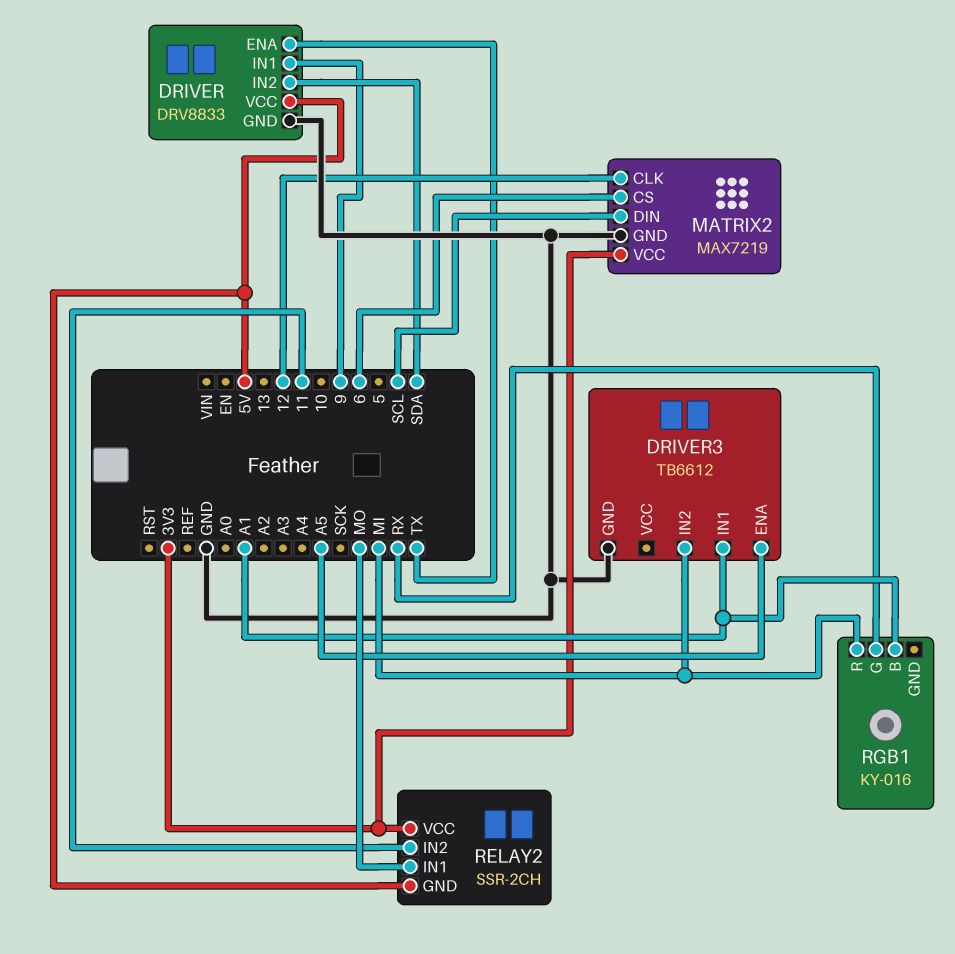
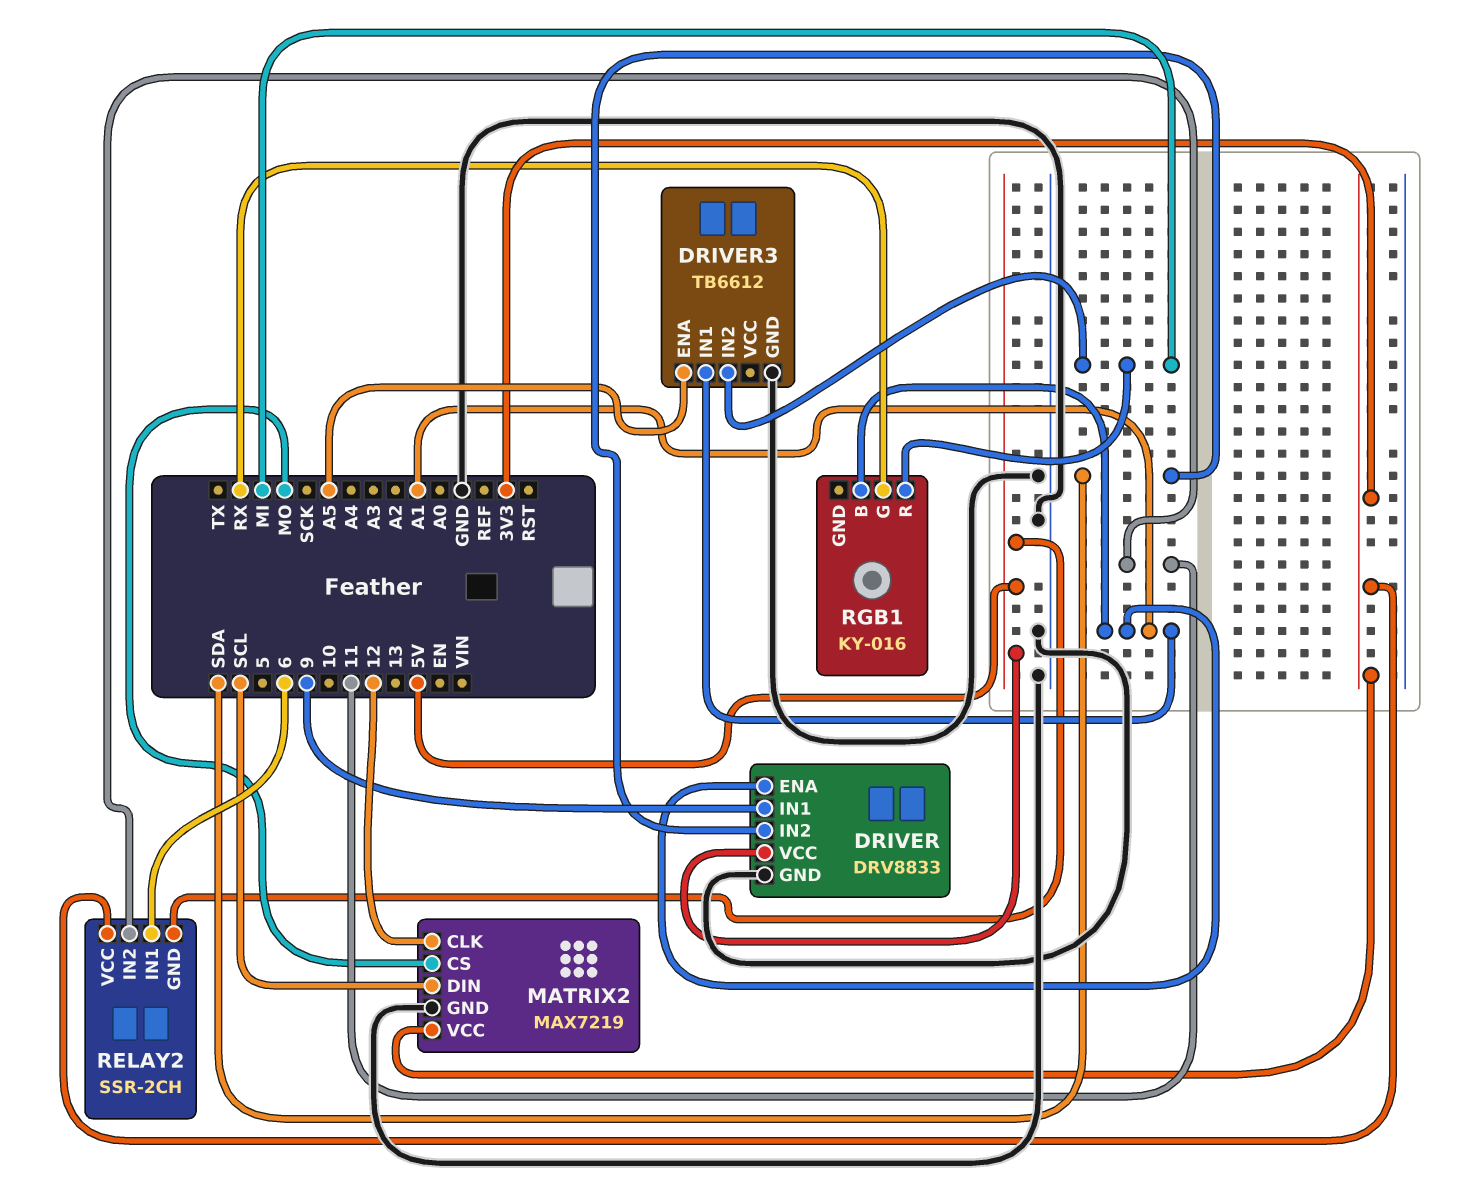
DRIVER pin ENA: TX -> A1
MATRIX2 pin CS: 6 -> MO
RELAY2 pin IN1: MO -> 6

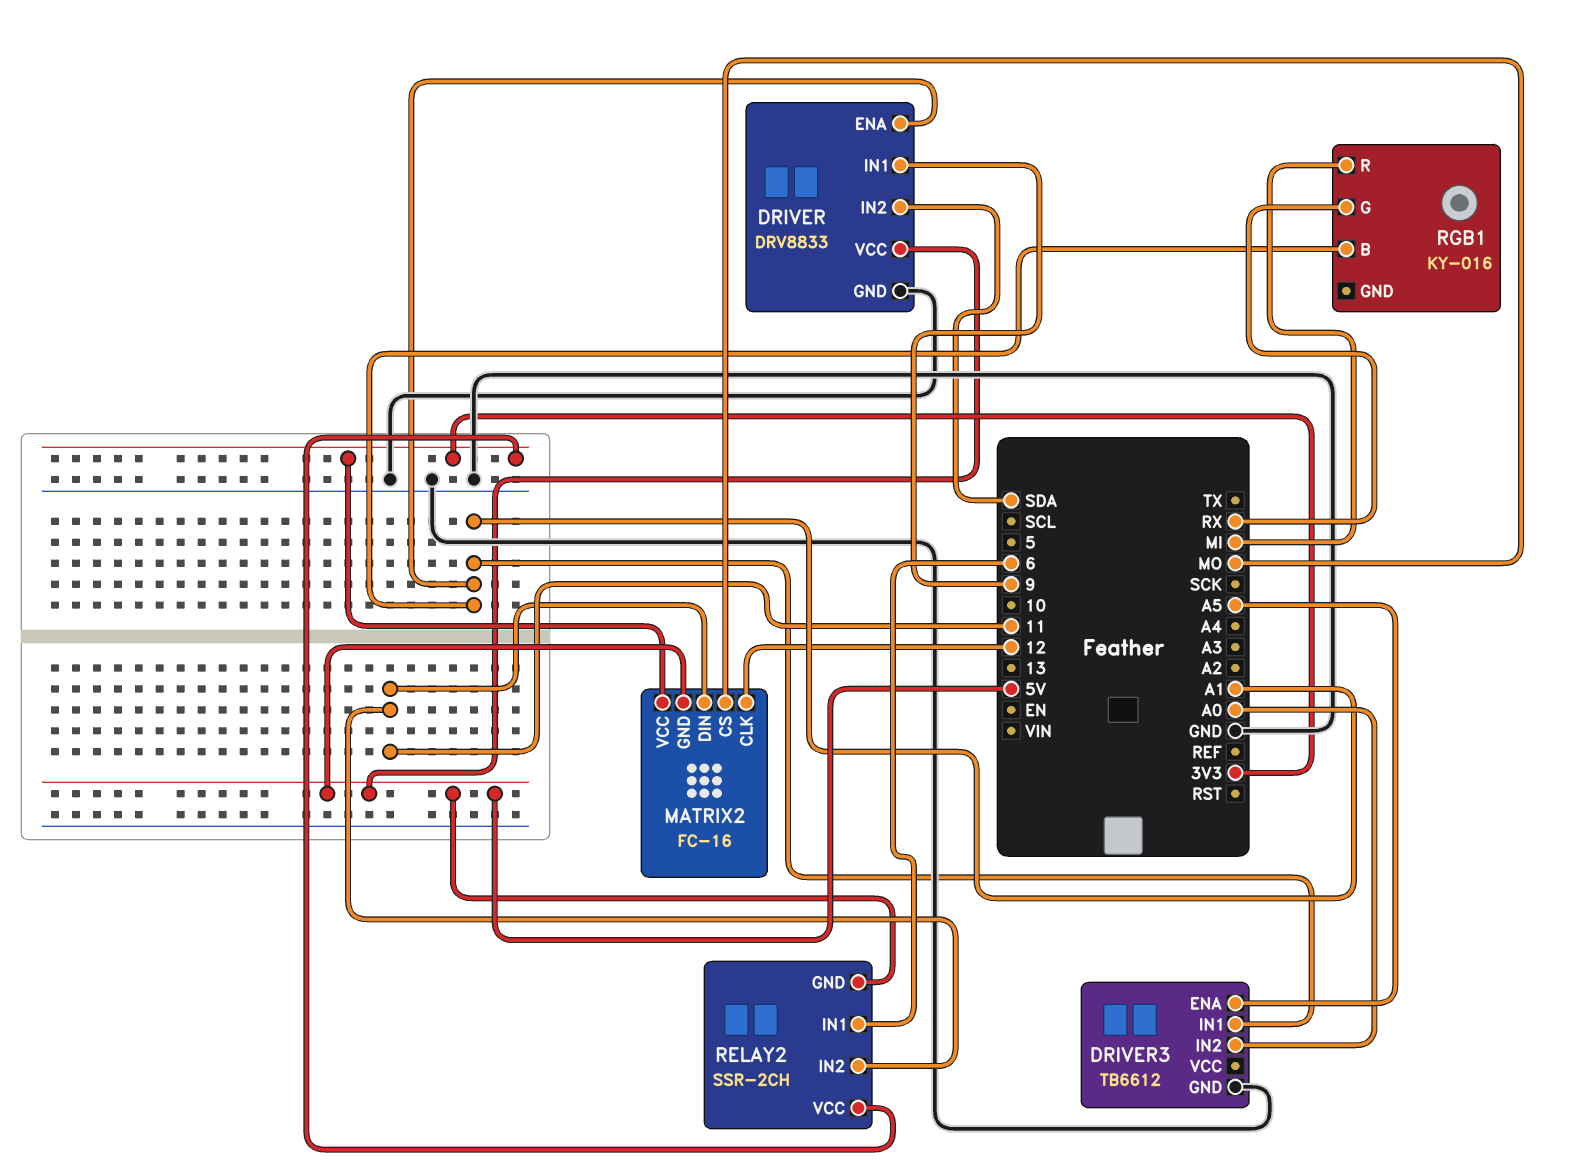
DRIVER3 pin IN2: MI -> A0
MATRIX2: MAX7219 -> FC-16
MATRIX2 pin DIN: SCL -> 11
MATRIX2 pin GND: GND -> 5V

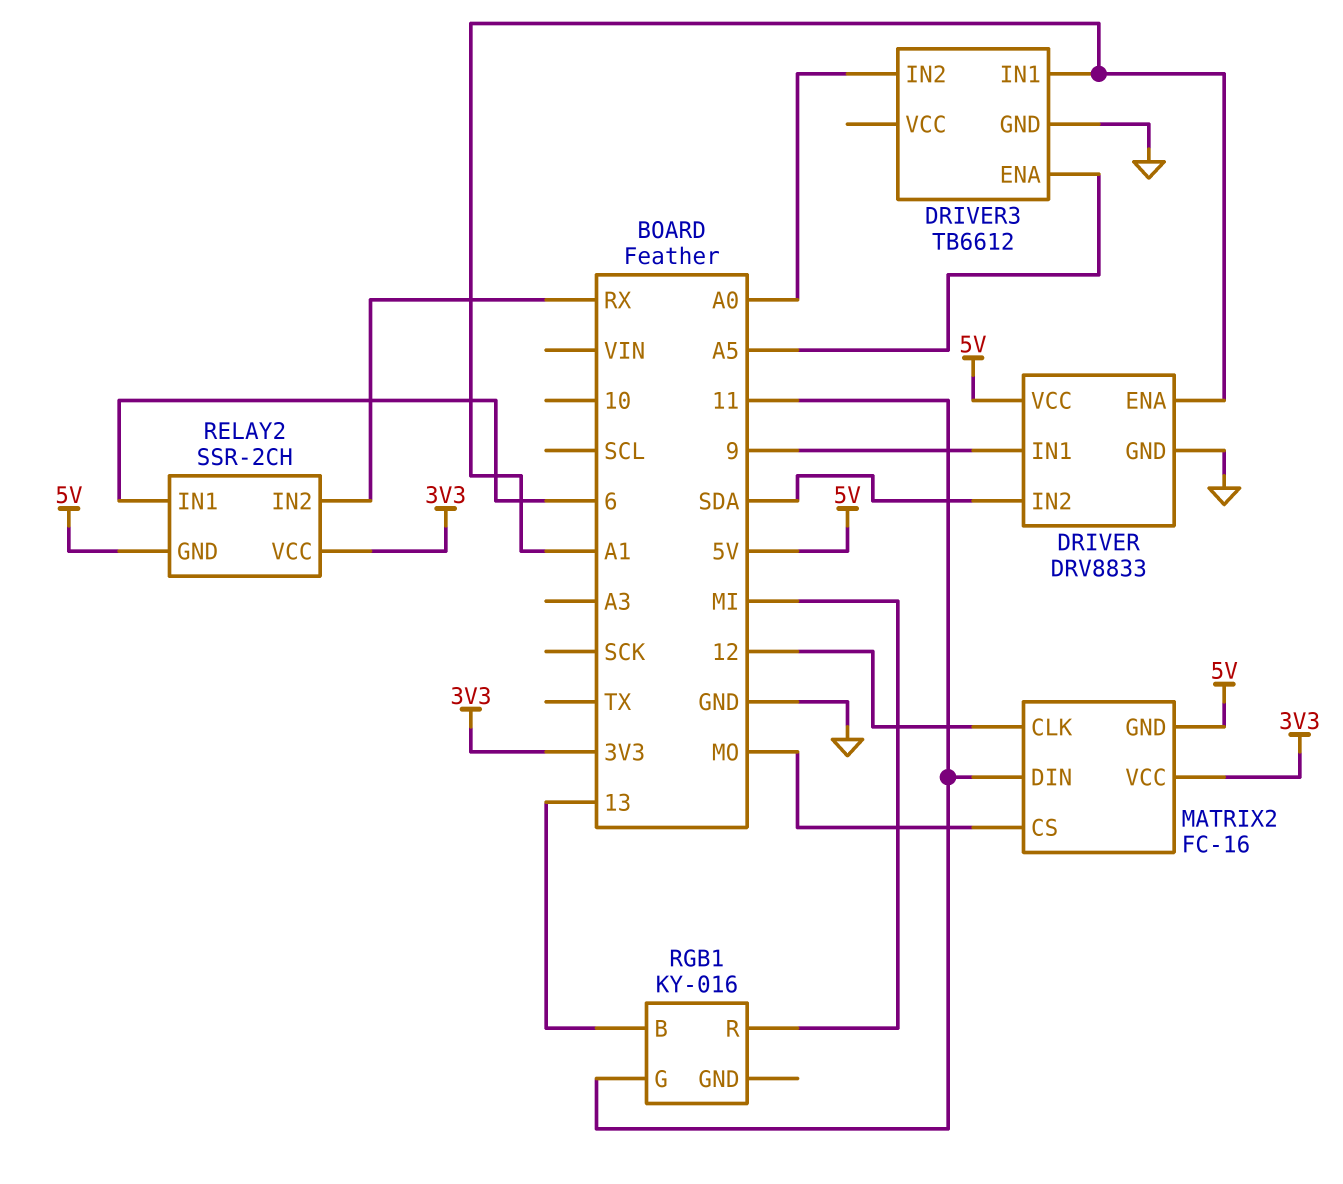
RELAY2 pin IN2: 11 -> RX
RGB1 pin B: A1 -> 13
RGB1 pin G: RX -> 11

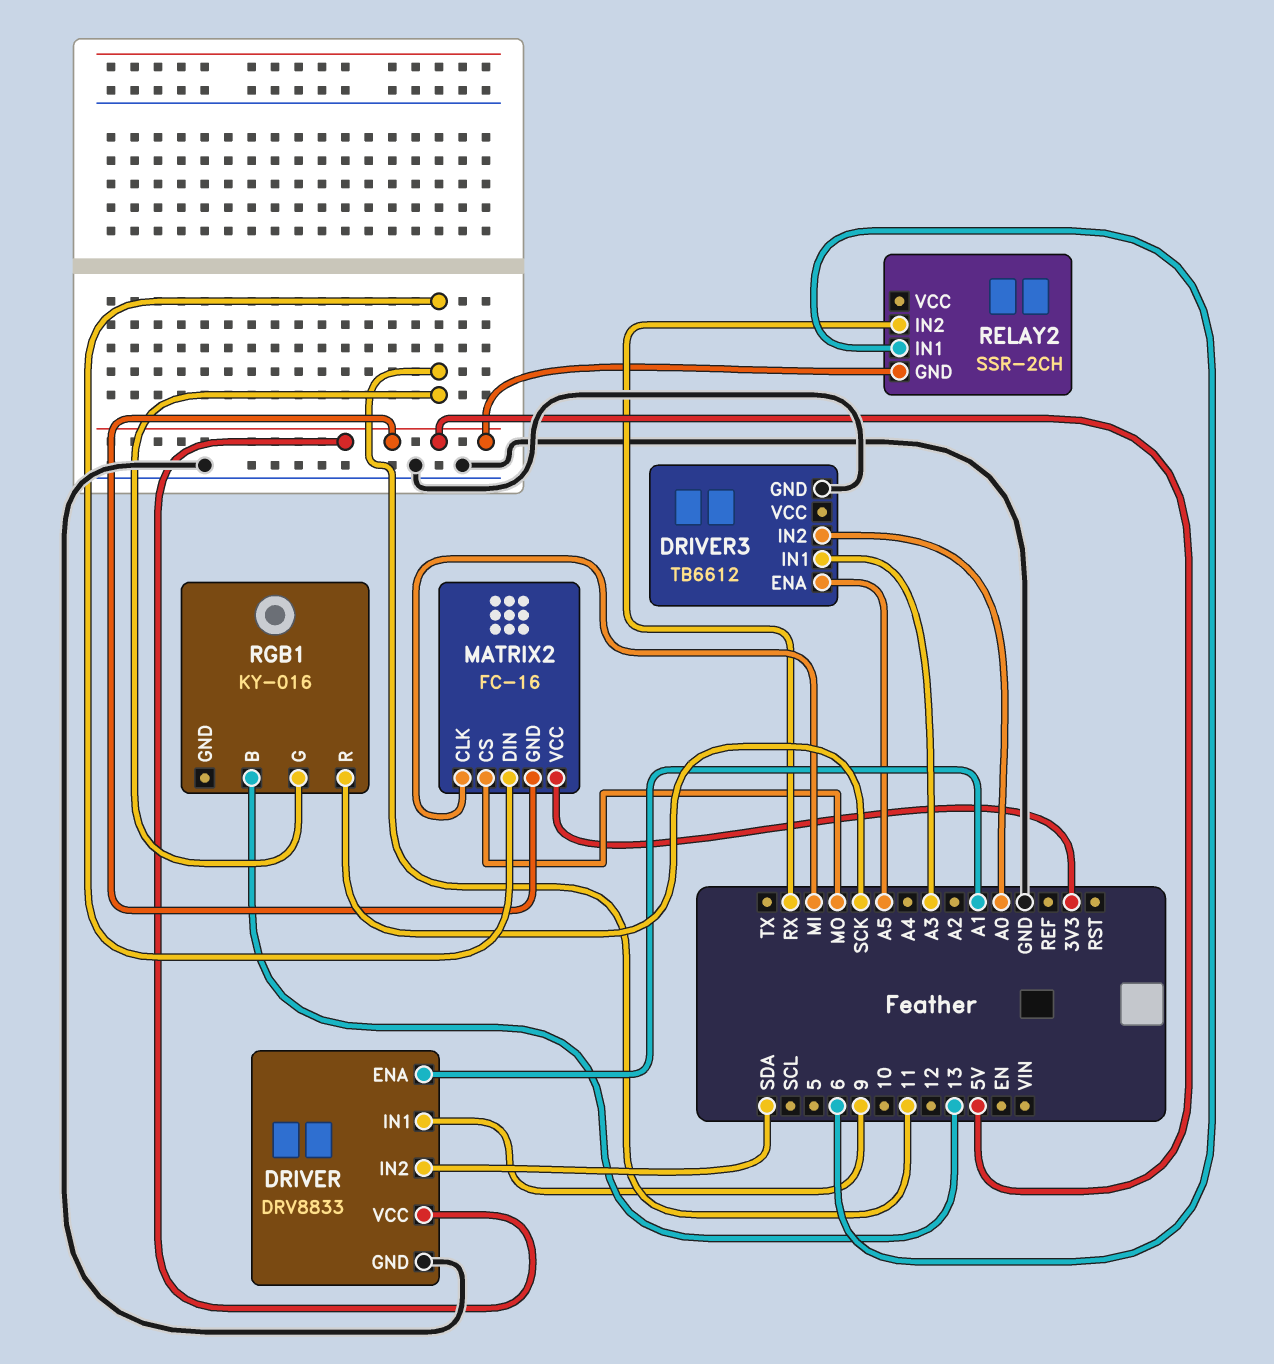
DRIVER3 pin IN1: A1 -> A3
MATRIX2 pin CLK: 12 -> MI
RELAY2 pin VCC: 3V3 -> none
RGB1 pin R: MI -> SCK

